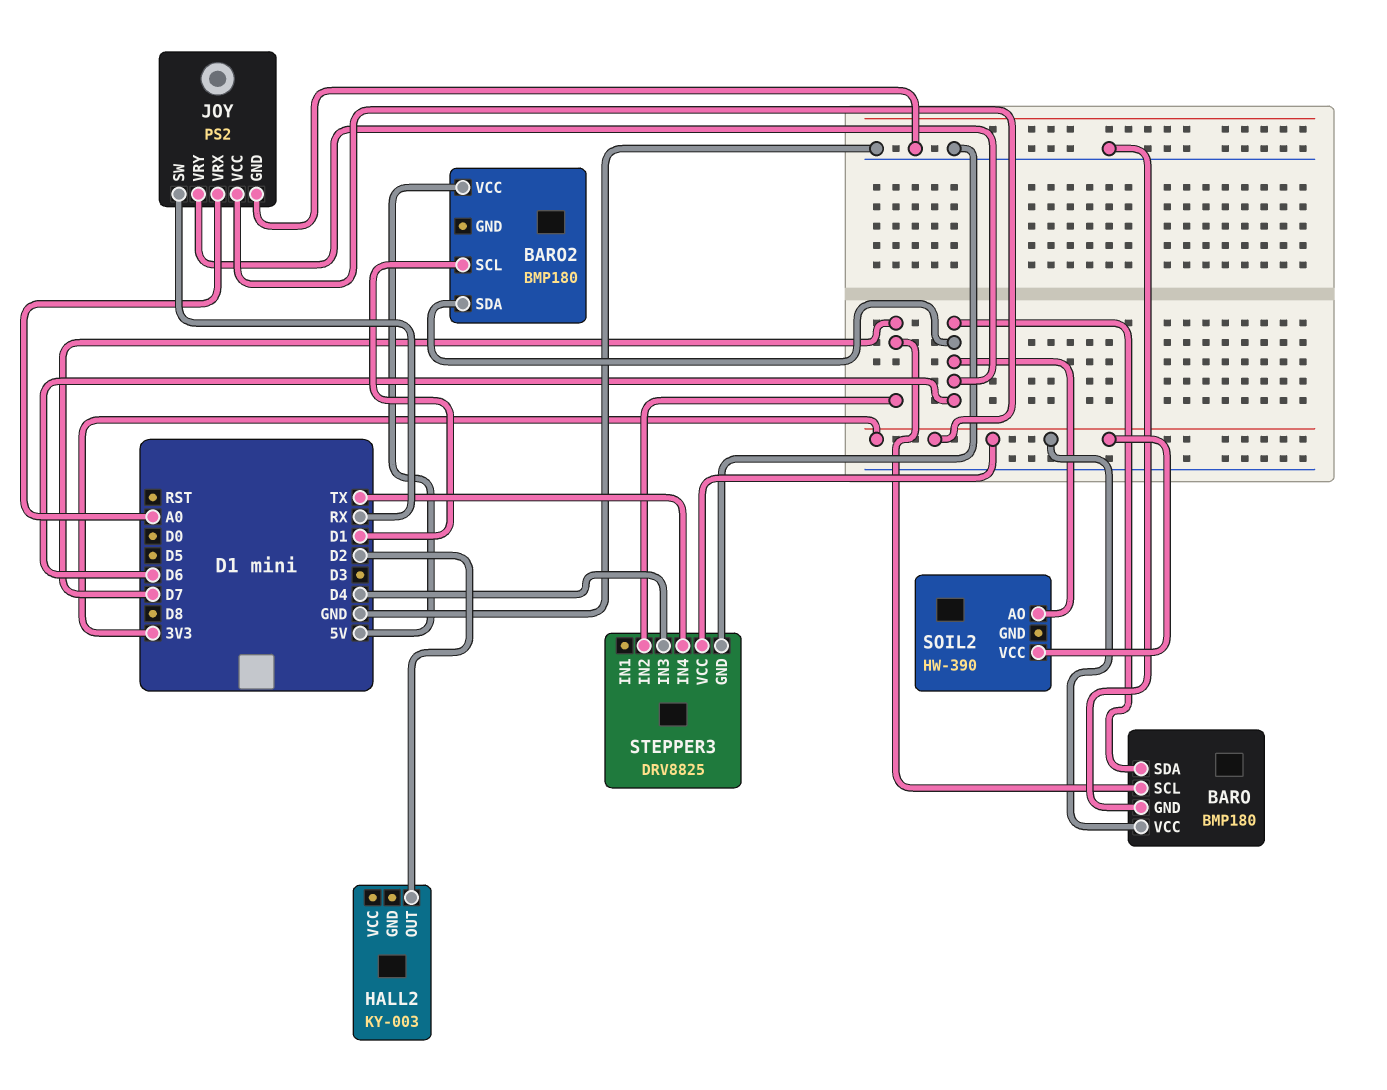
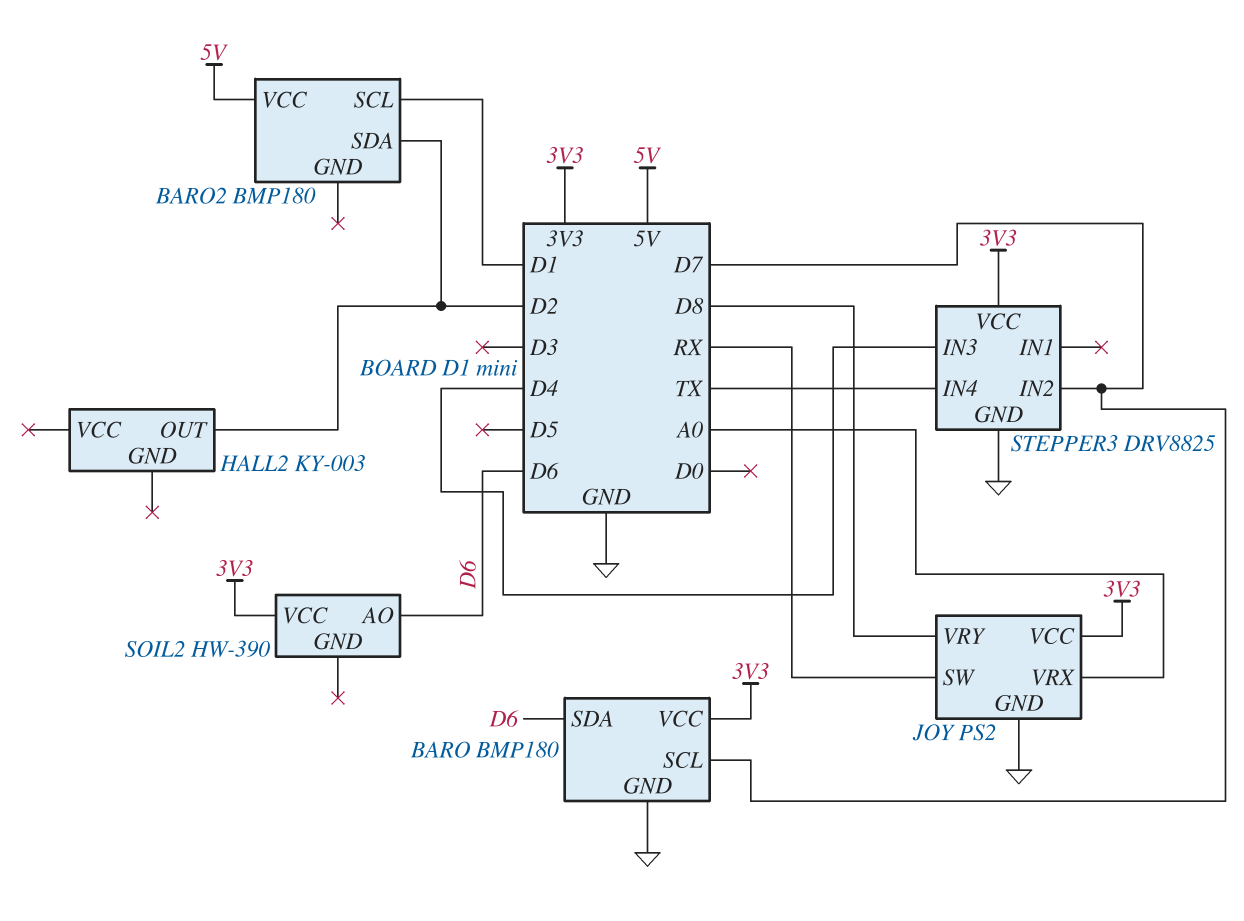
BARO2 pin SDA: D6 -> D2
JOY pin VRY: D6 -> D8

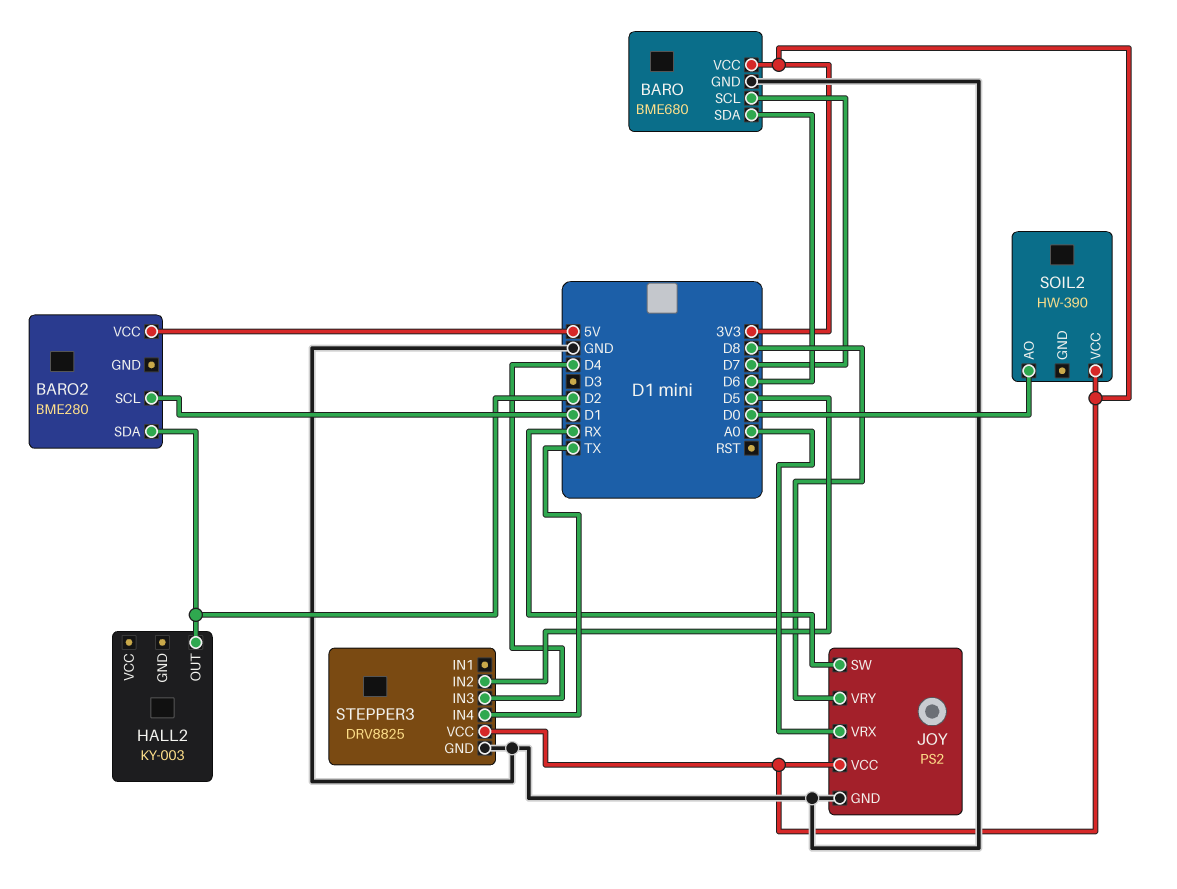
BARO: BMP180 -> BME680
BARO2: BMP180 -> BME280
SOIL2 pin AO: D6 -> D0
STEPPER3 pin IN2: D7 -> D5

